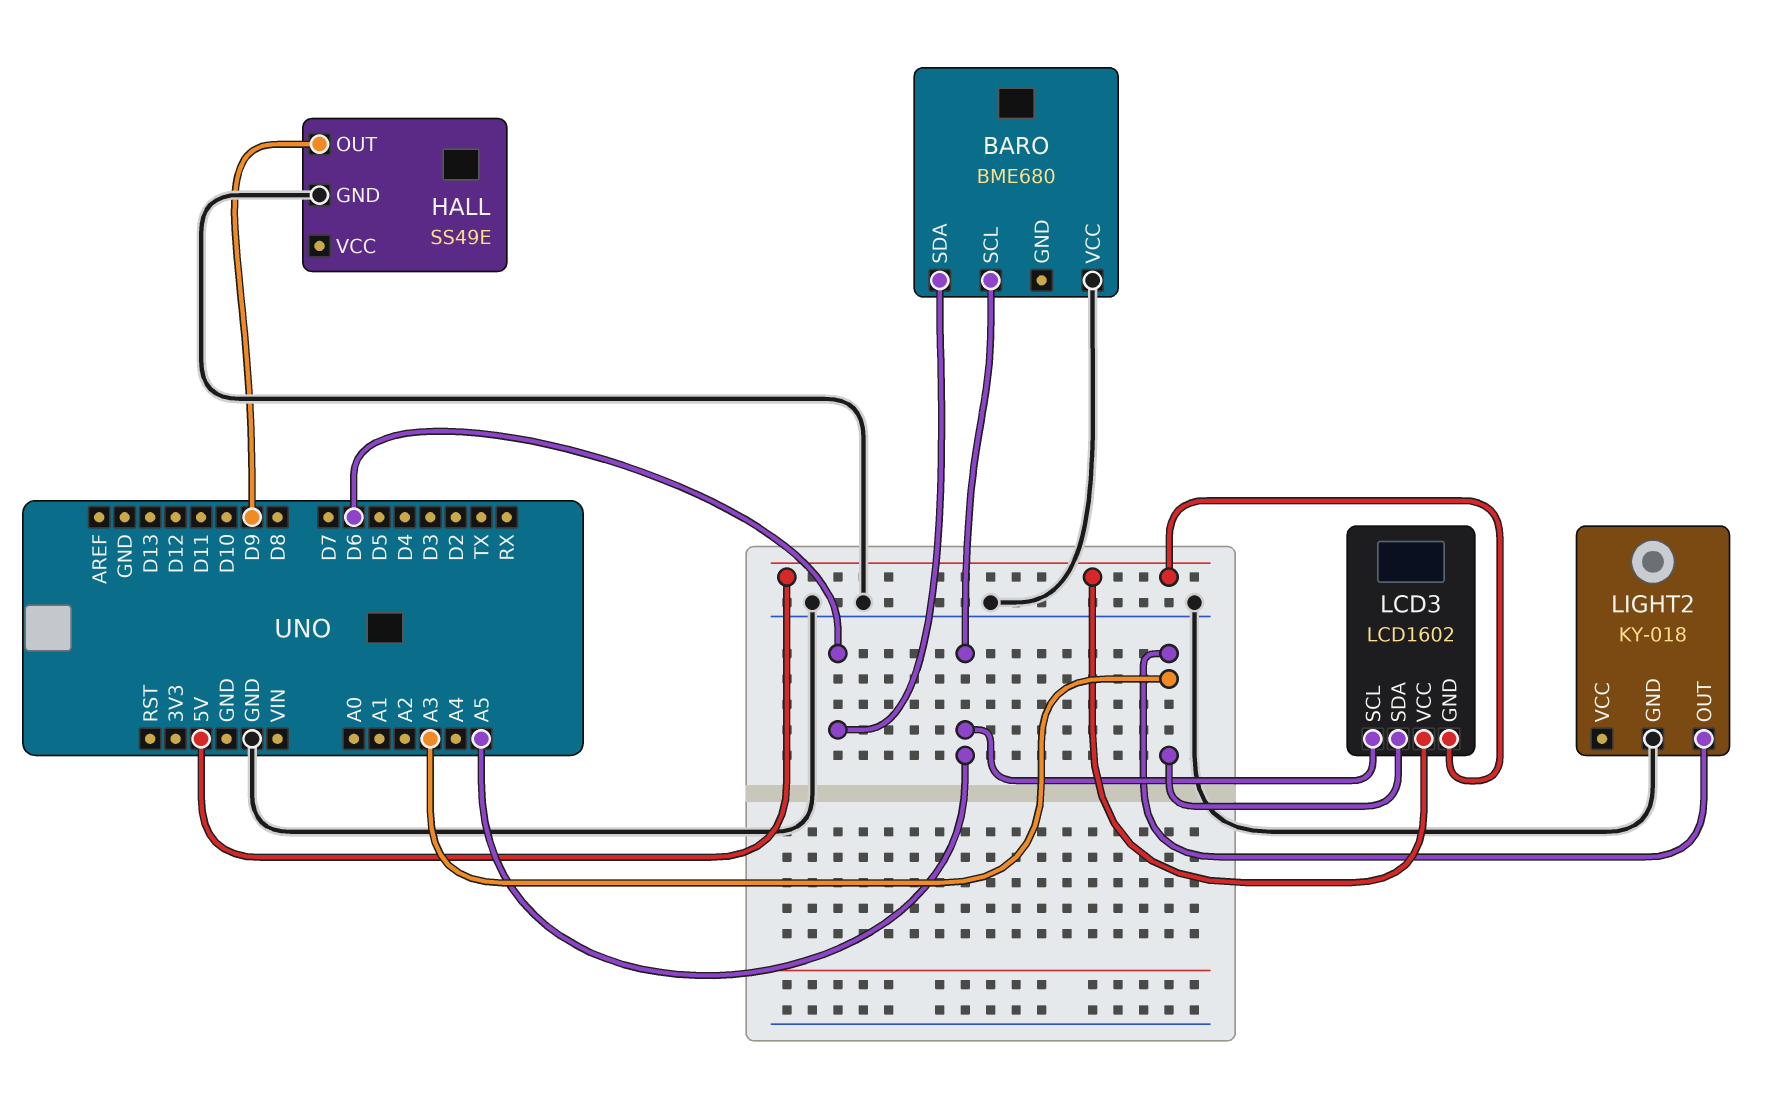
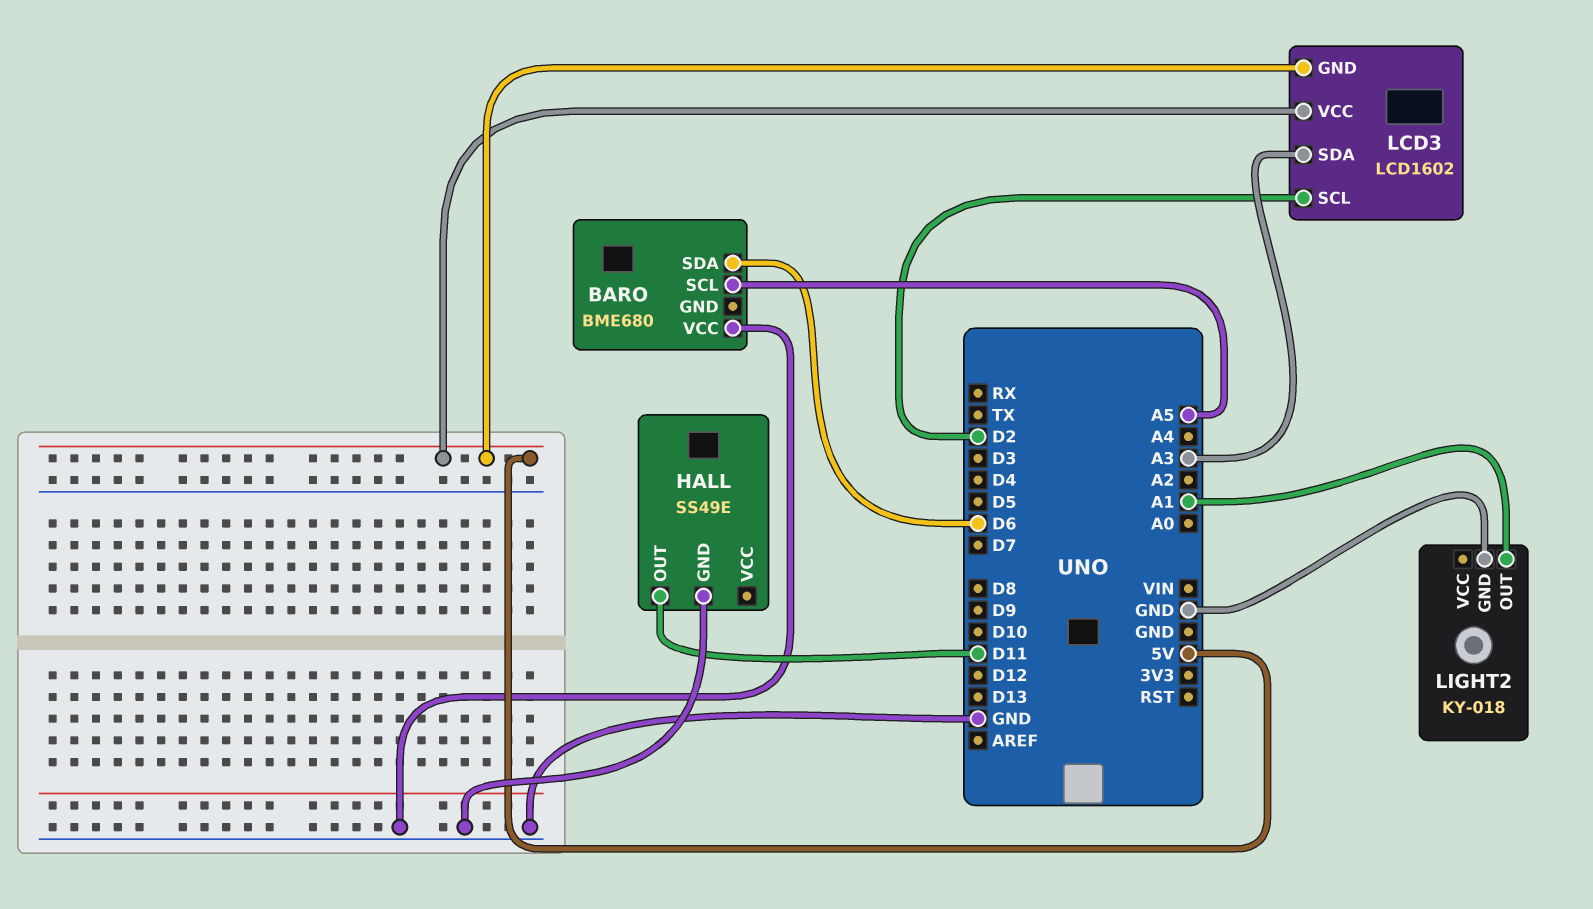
HALL pin OUT: D9 -> D11
LCD3 pin SCL: A5 -> D2
LIGHT2 pin OUT: A3 -> A1

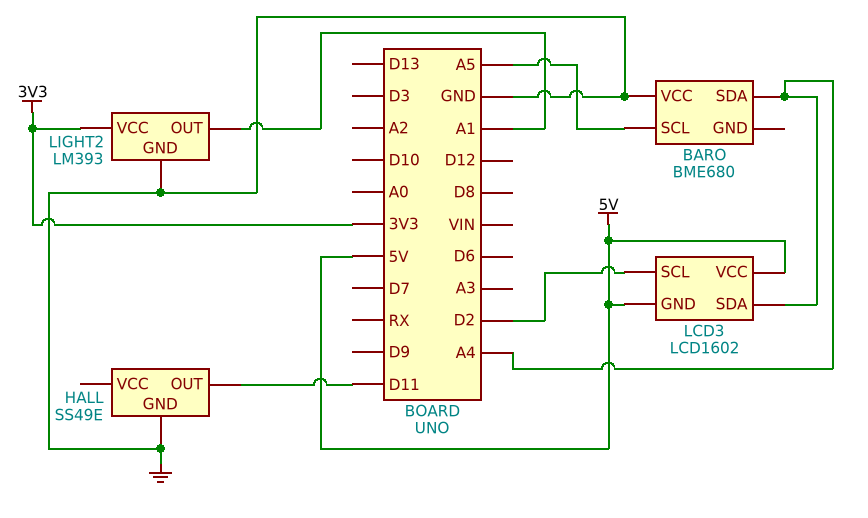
BARO pin SDA: D6 -> A4
LCD3 pin SDA: A3 -> A4
LIGHT2: KY-018 -> LM393
LIGHT2 pin VCC: none -> 3V3

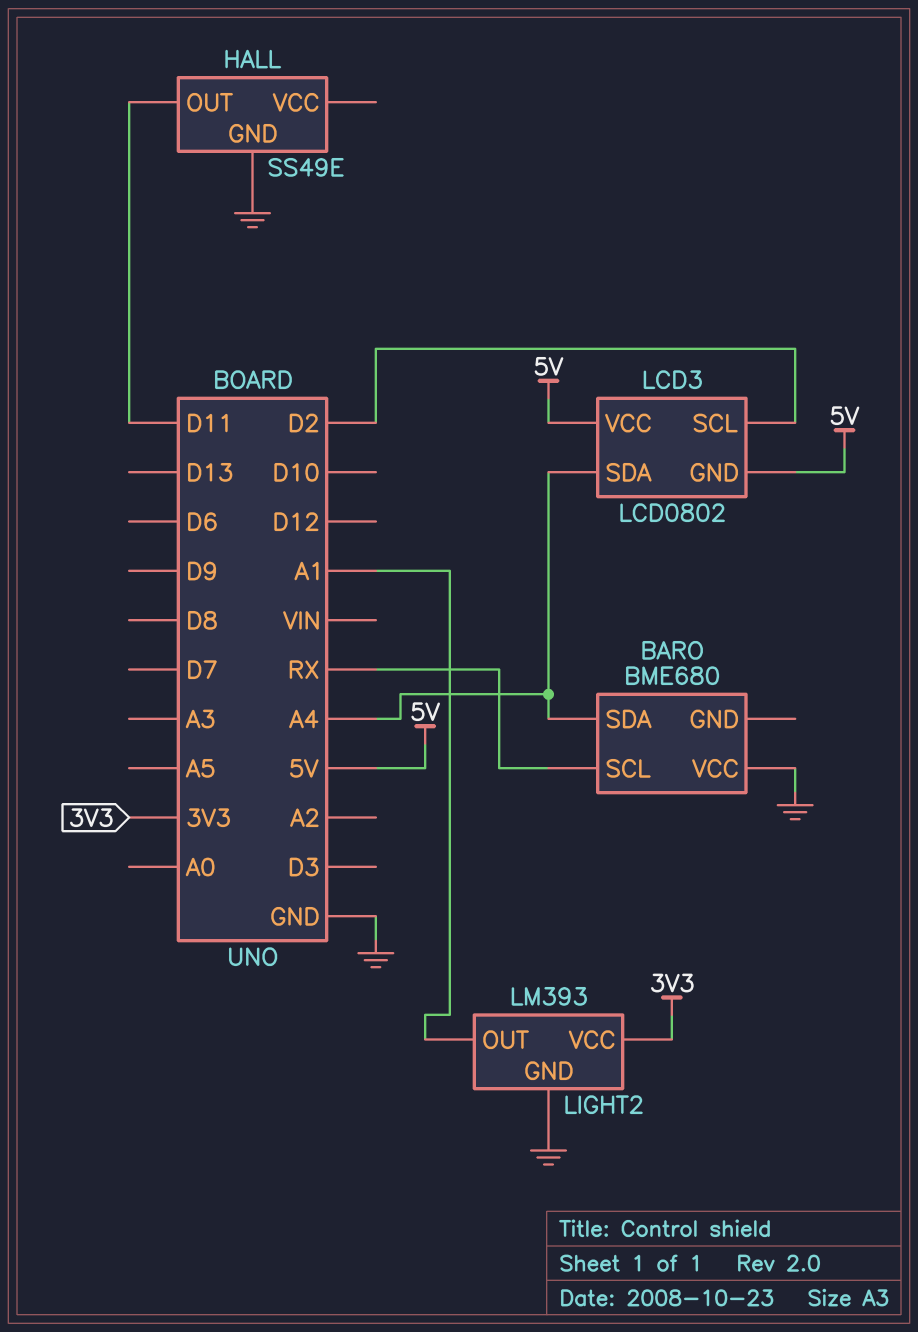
BARO pin SCL: A5 -> RX
LCD3: LCD1602 -> LCD0802

